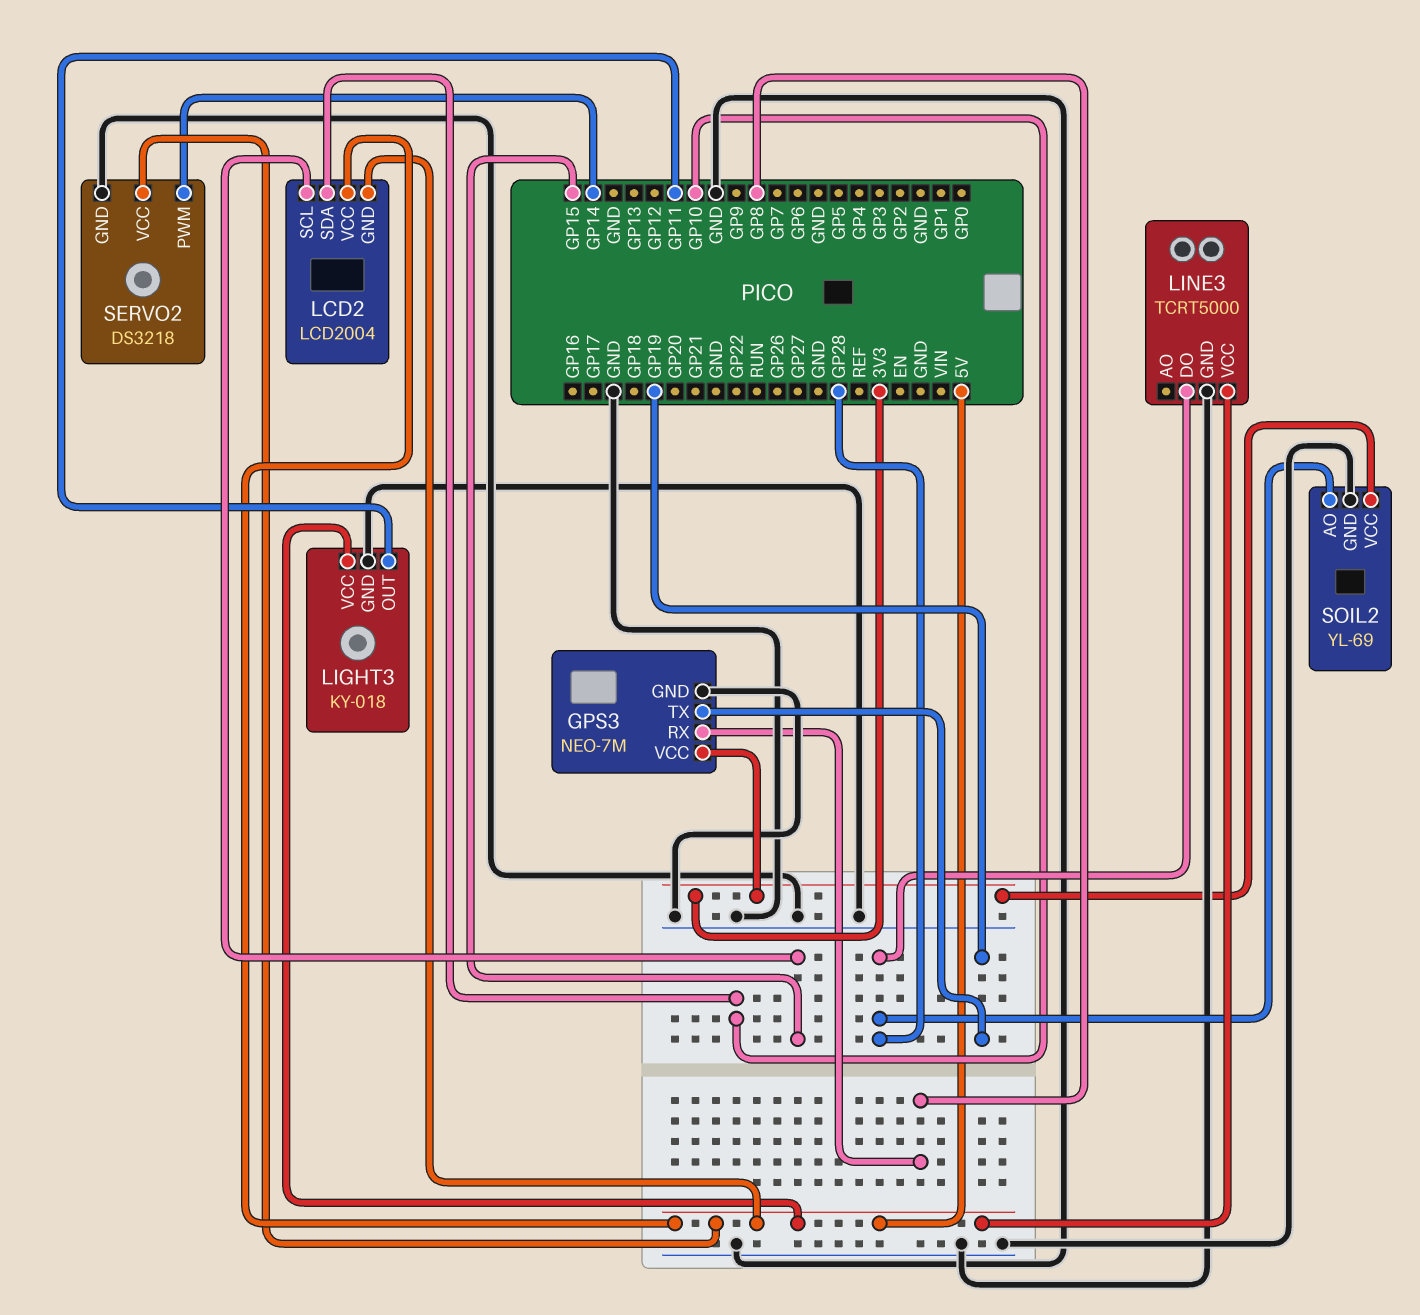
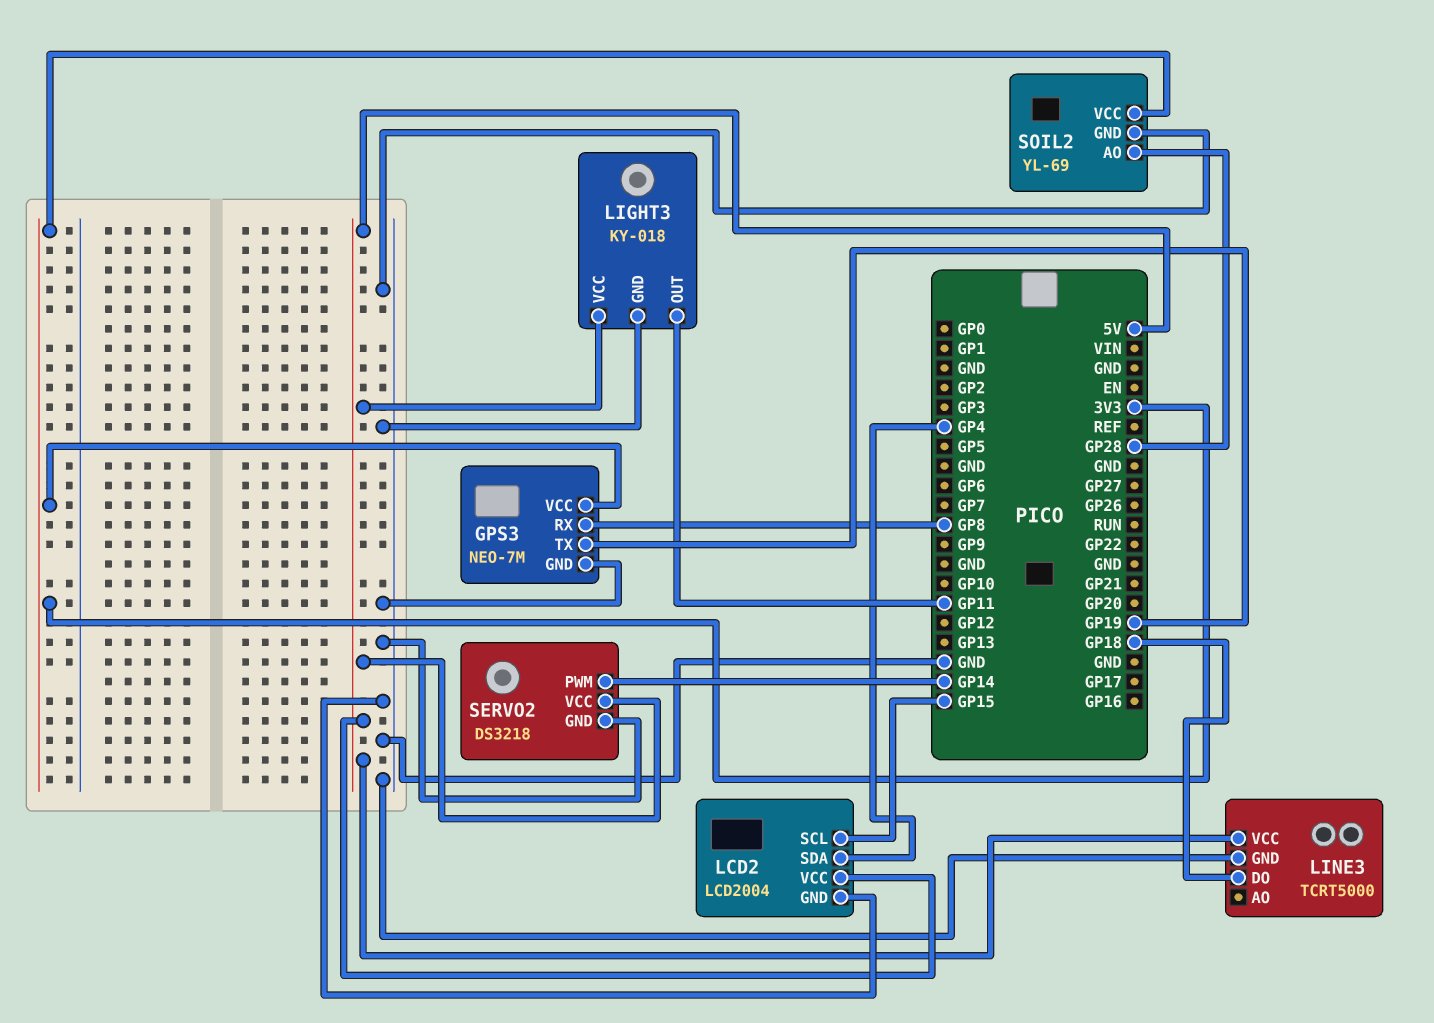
LCD2 pin GND: 5V -> GND
LCD2 pin SDA: GP10 -> GP4
LINE3 pin DO: GP28 -> GP18

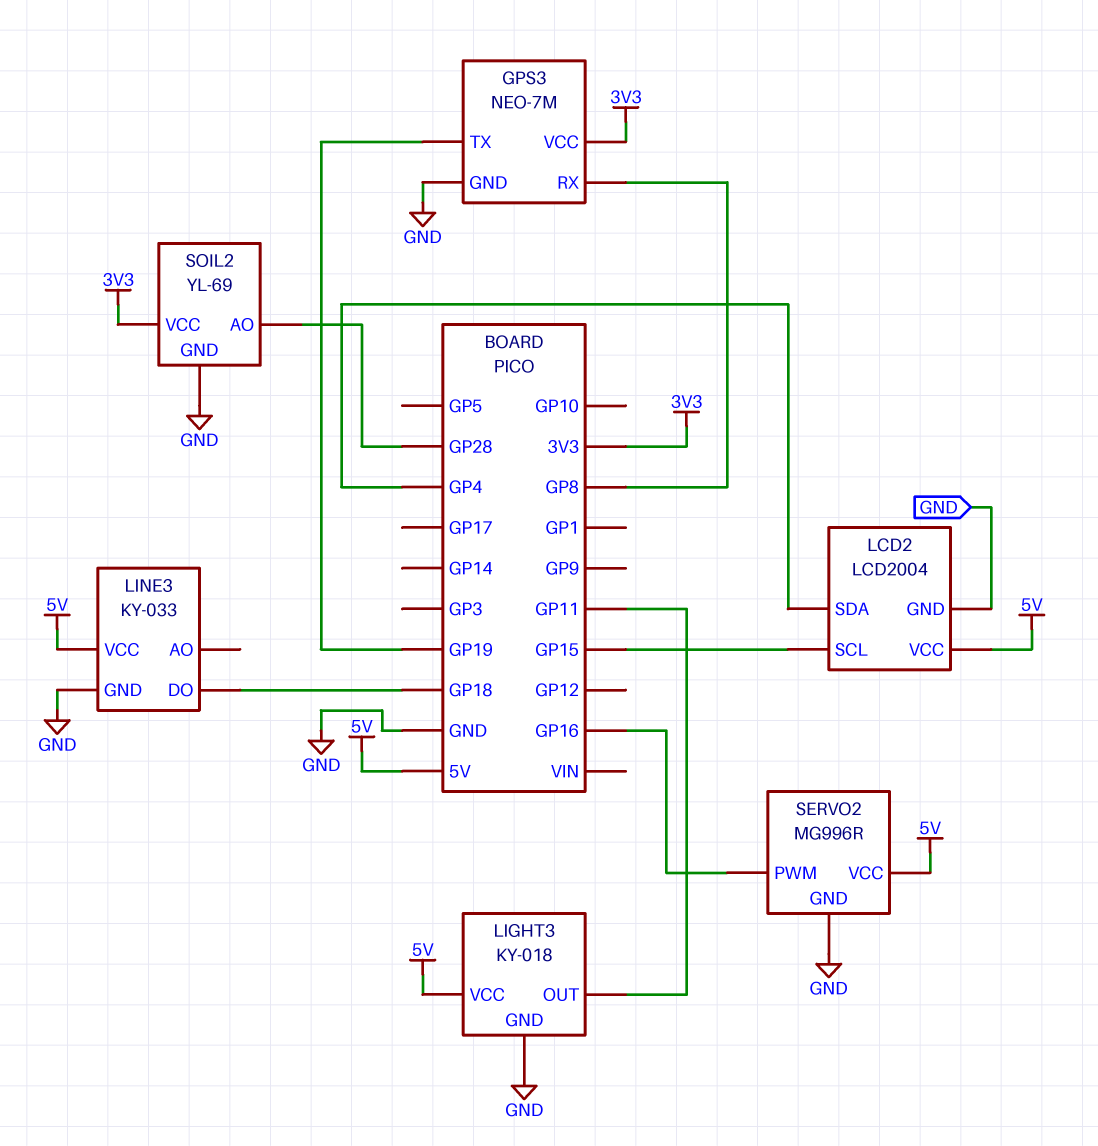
LINE3: TCRT5000 -> KY-033
SERVO2: DS3218 -> MG996R
SERVO2 pin PWM: GP14 -> GP16

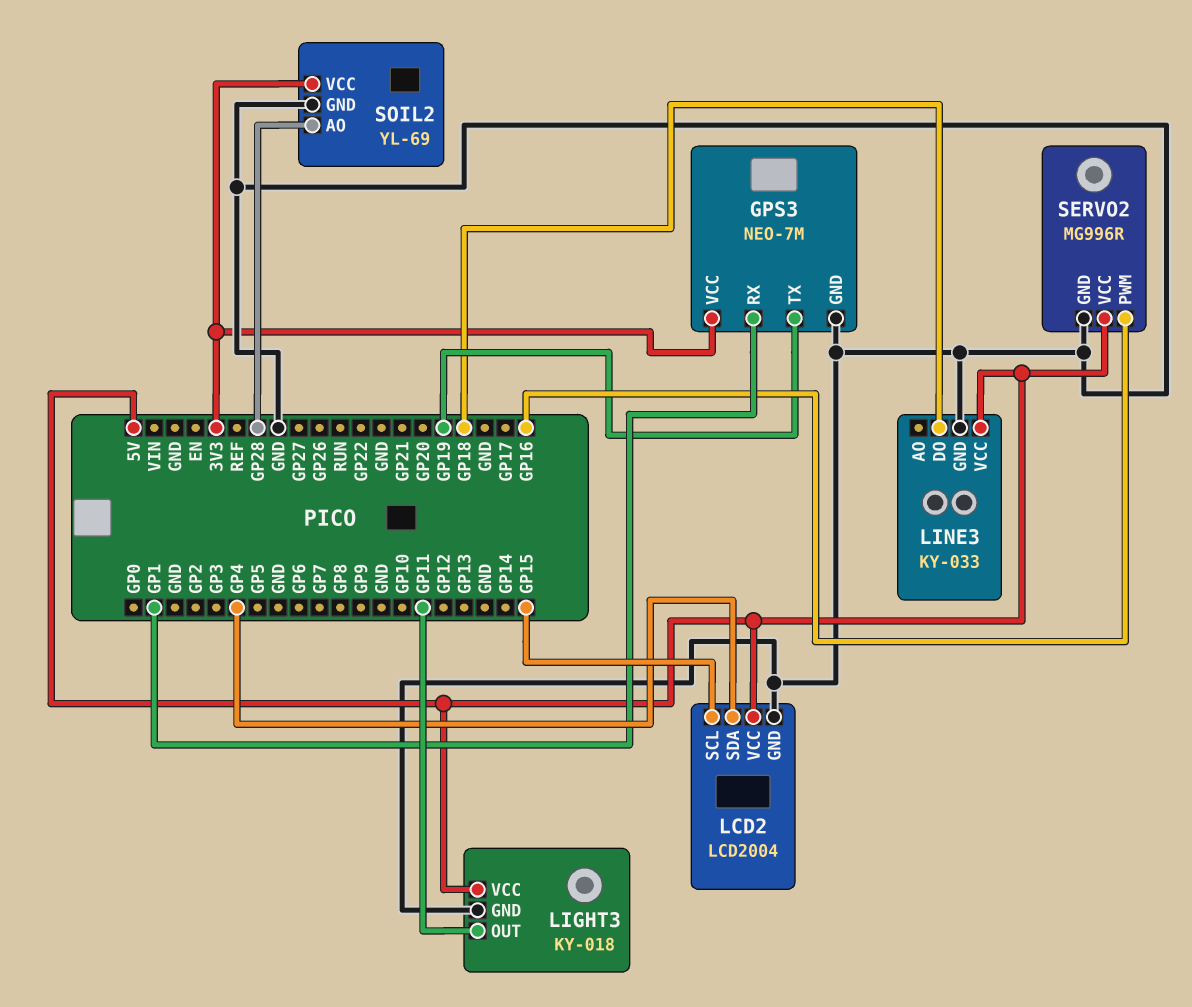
GPS3 pin RX: GP8 -> GP1

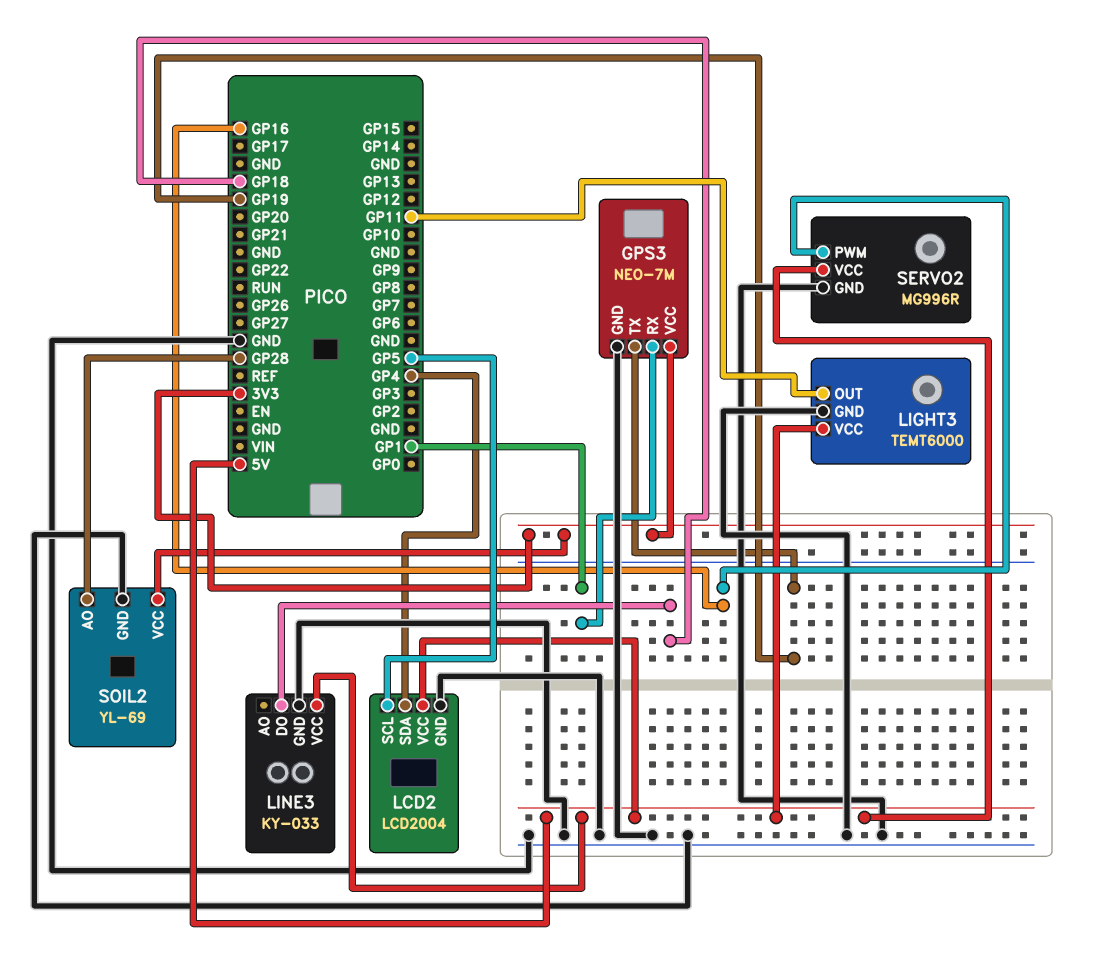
LCD2 pin SCL: GP15 -> GP5
LIGHT3: KY-018 -> TEMT6000

